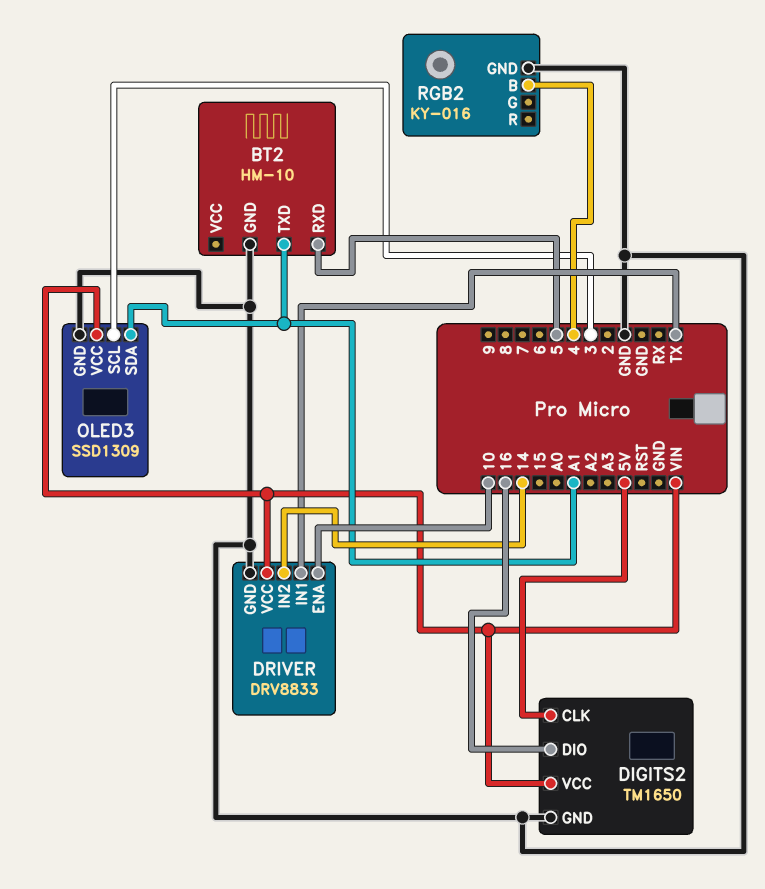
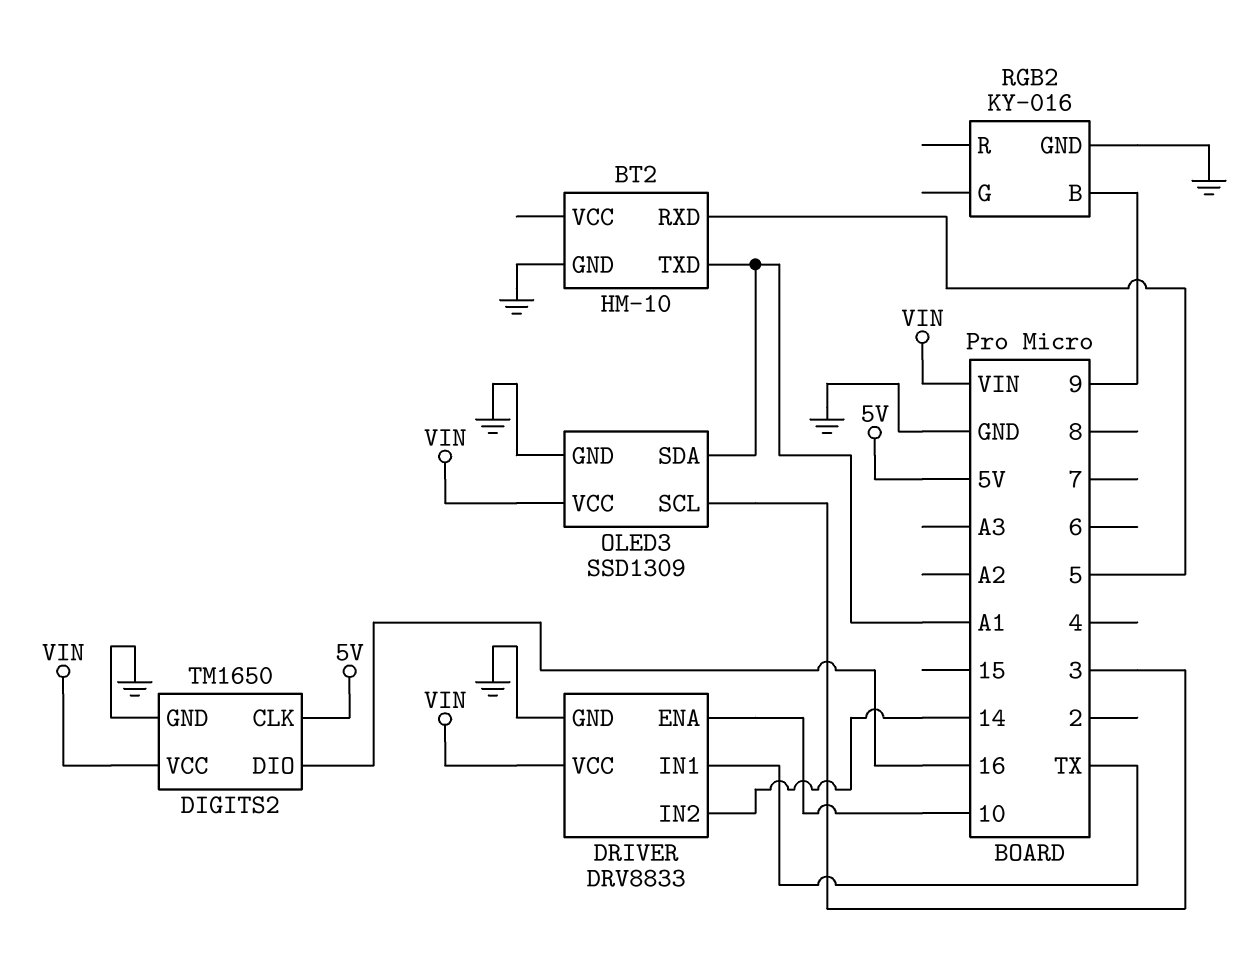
RGB2 pin B: 4 -> 9

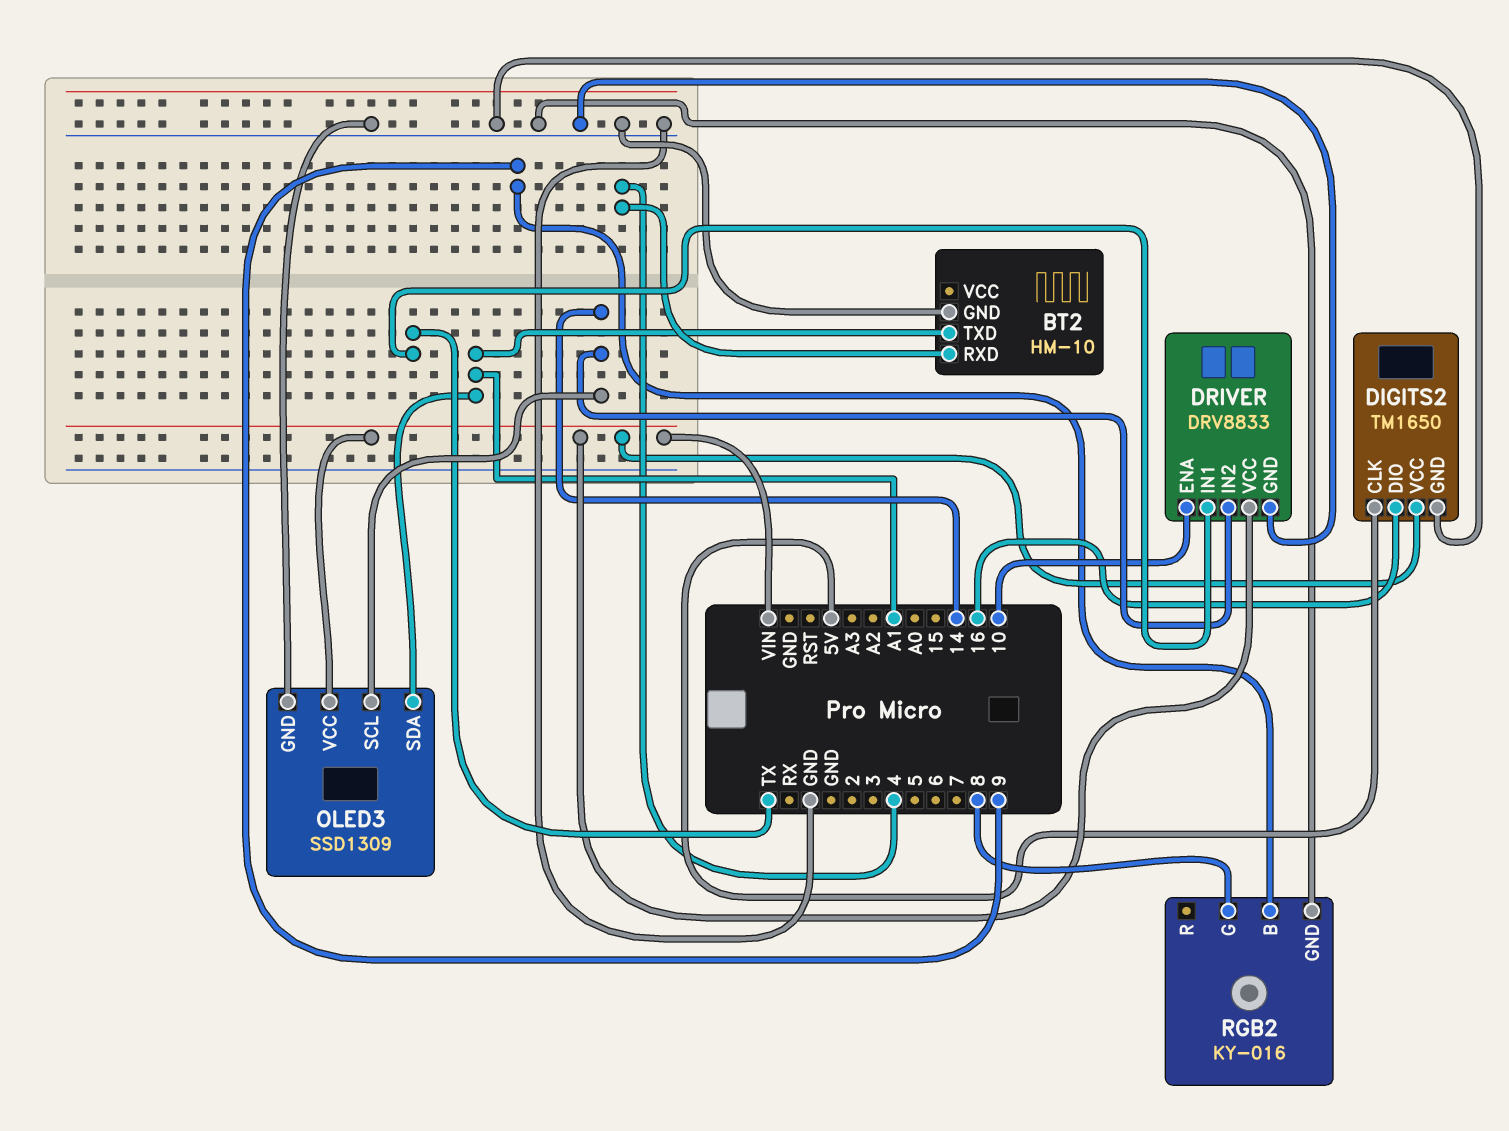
BT2 pin RXD: 5 -> 4
OLED3 pin SCL: 3 -> 14
RGB2 pin G: none -> 8

